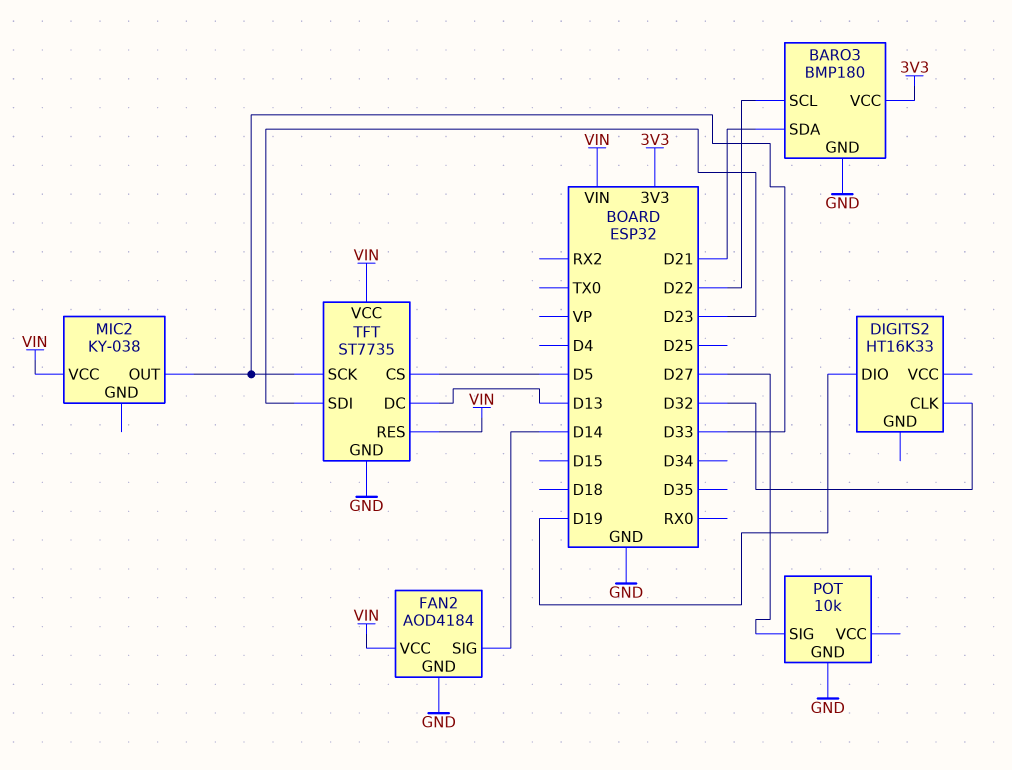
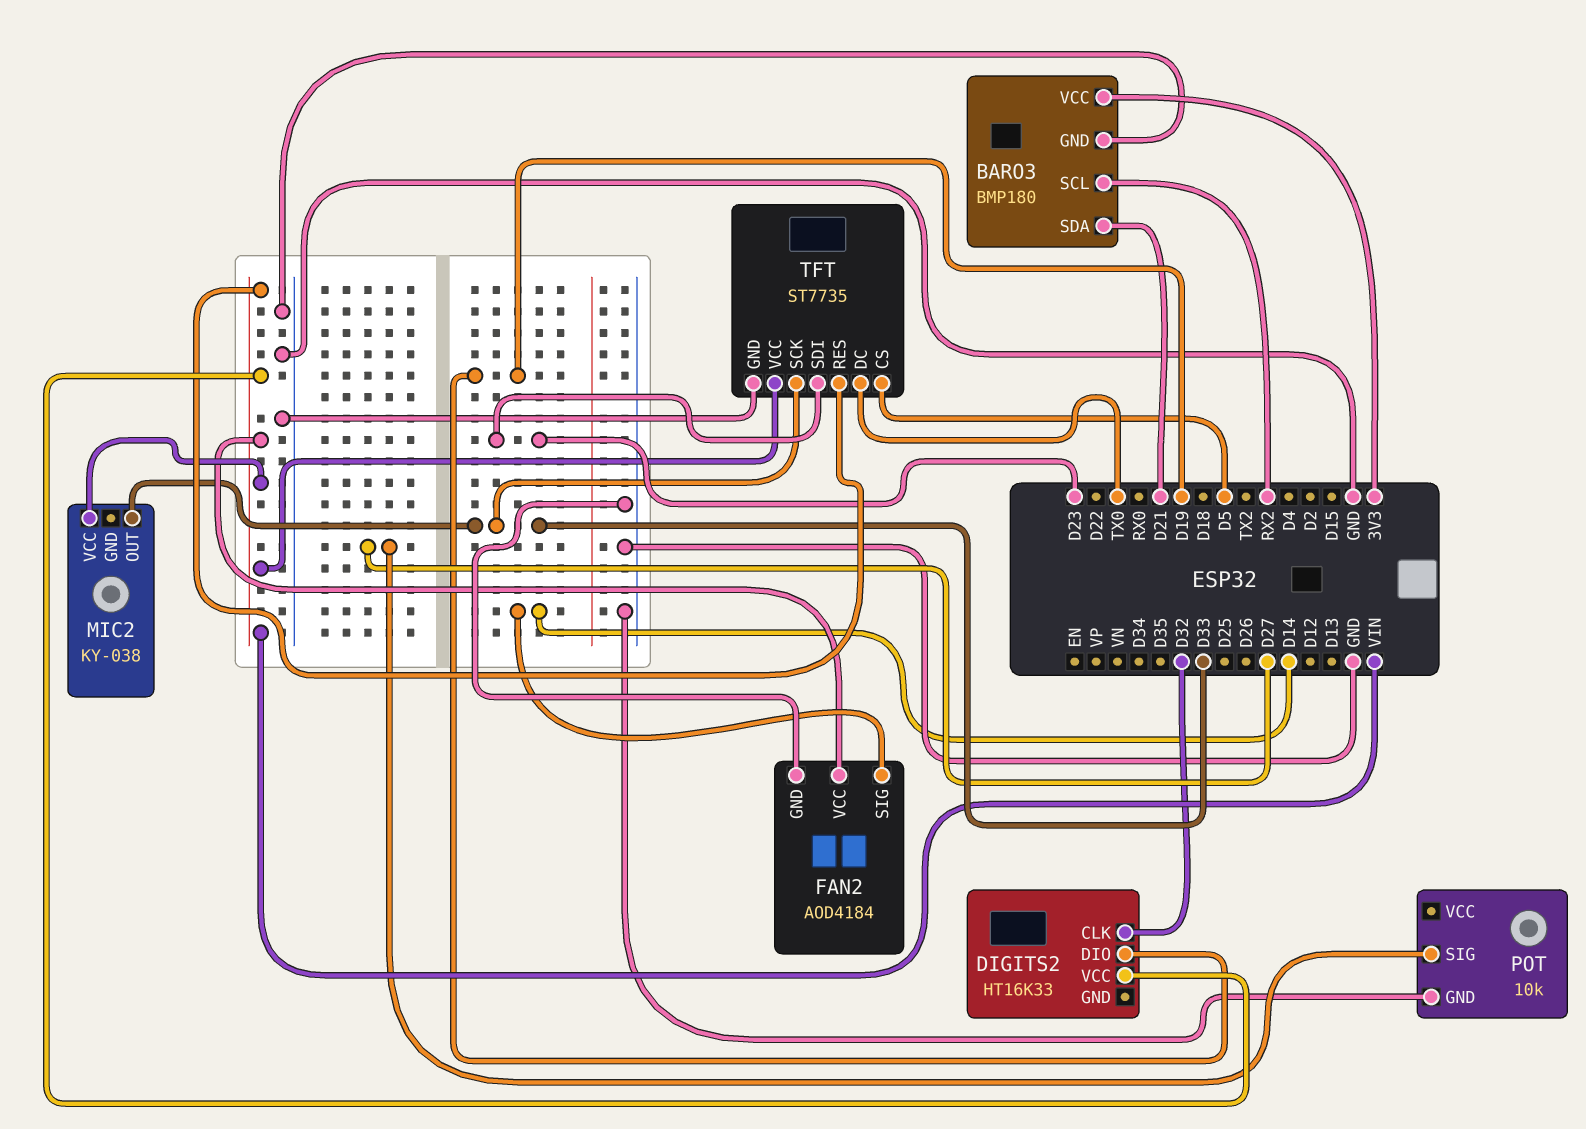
BARO3 pin SCL: D22 -> RX2
DIGITS2 pin VCC: none -> VIN
TFT pin DC: D13 -> TX0

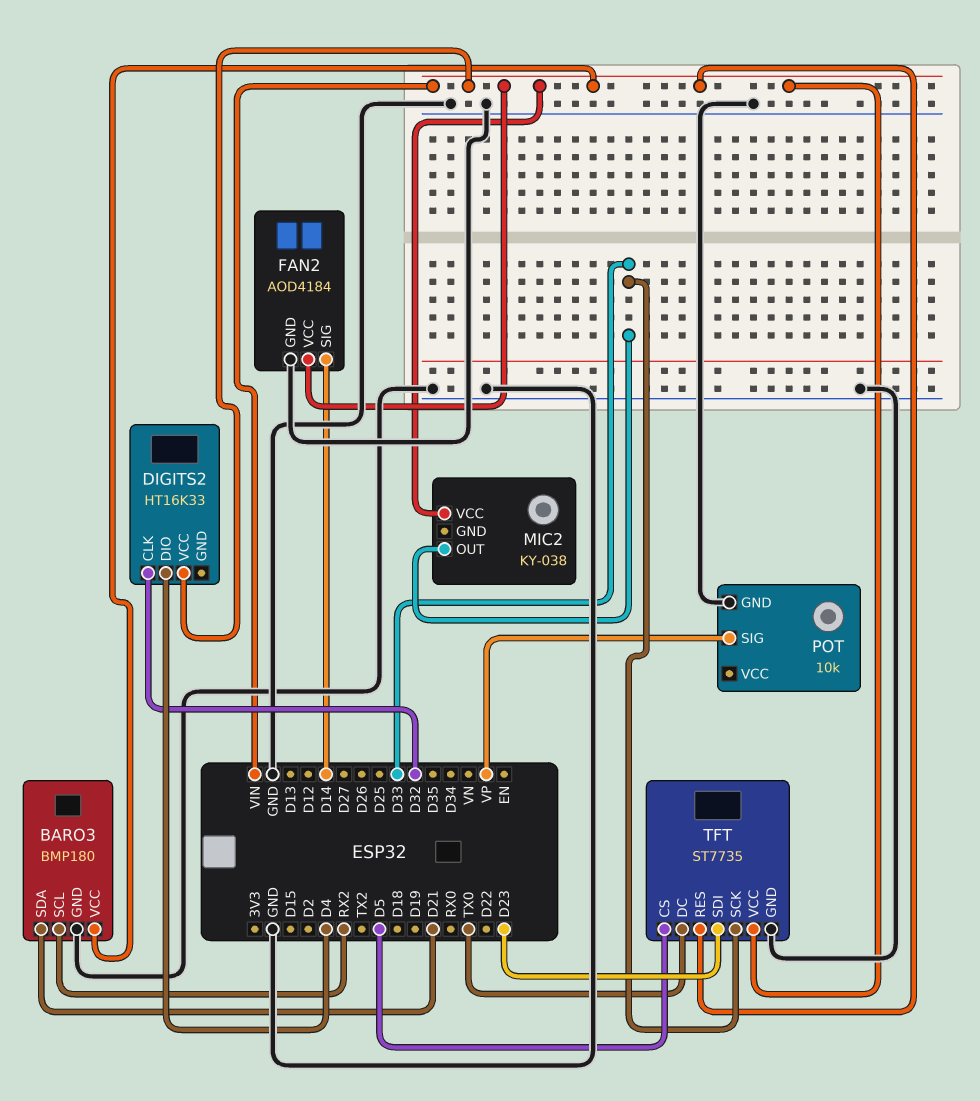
BARO3 pin VCC: 3V3 -> VIN
DIGITS2 pin DIO: D19 -> D4
POT pin SIG: D27 -> VP

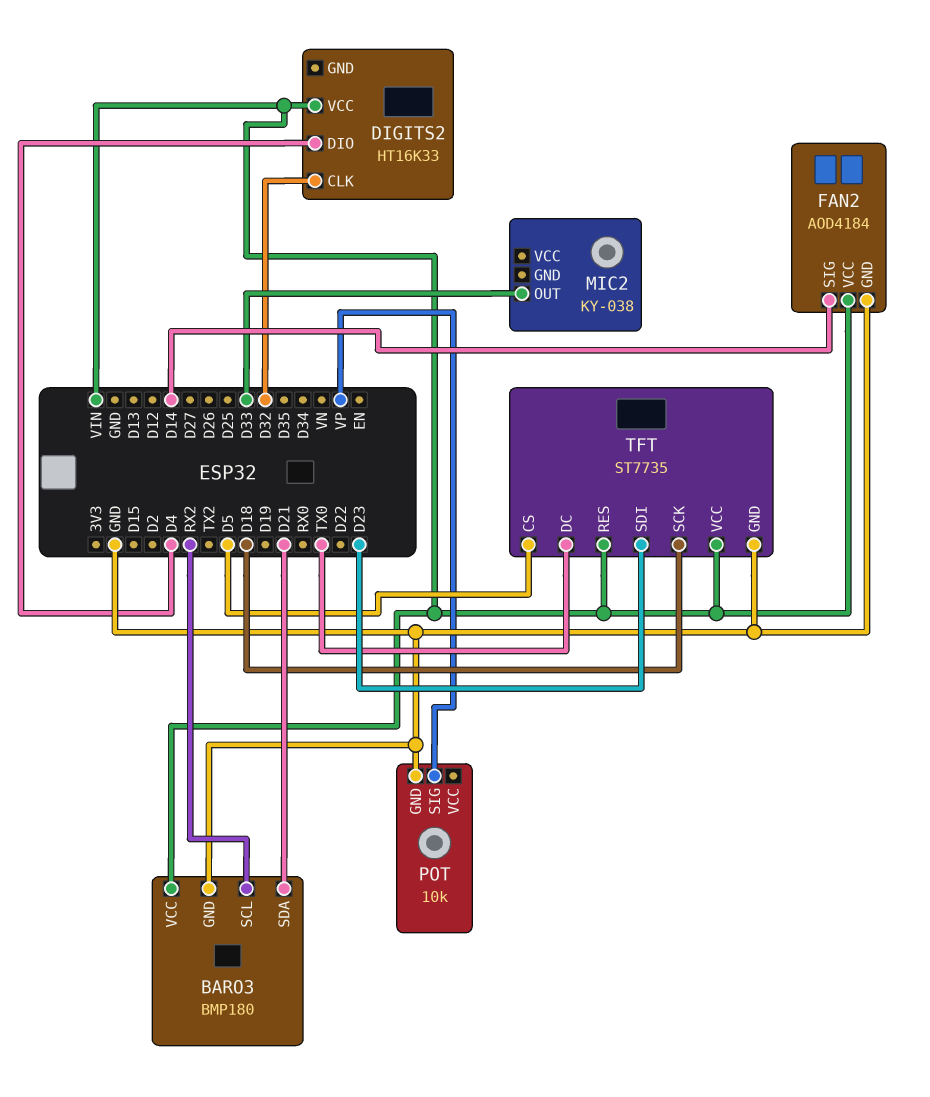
MIC2 pin VCC: VIN -> none
TFT pin SCK: D33 -> D18

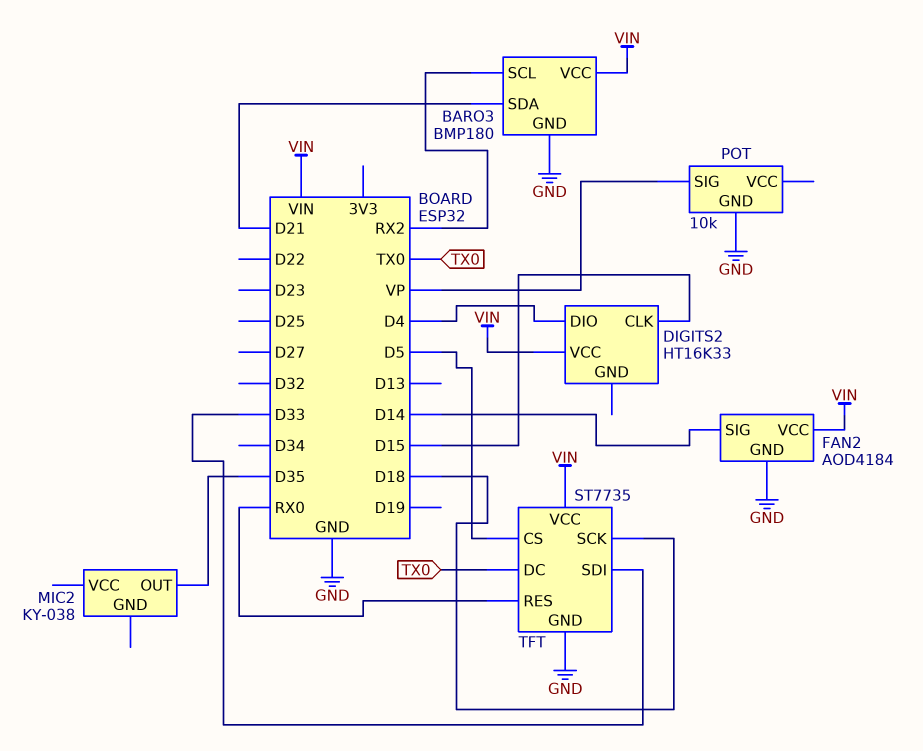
DIGITS2 pin CLK: D32 -> D15
MIC2 pin OUT: D33 -> D35
TFT pin RES: VIN -> RX0
TFT pin SDI: D23 -> D33

